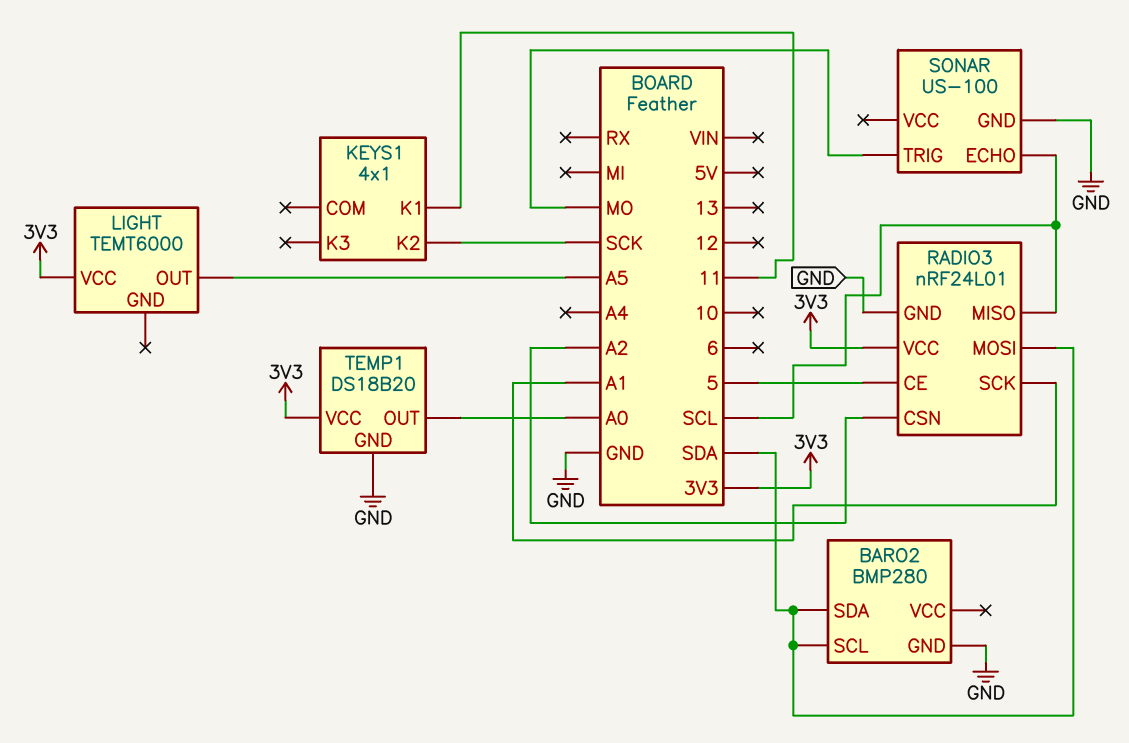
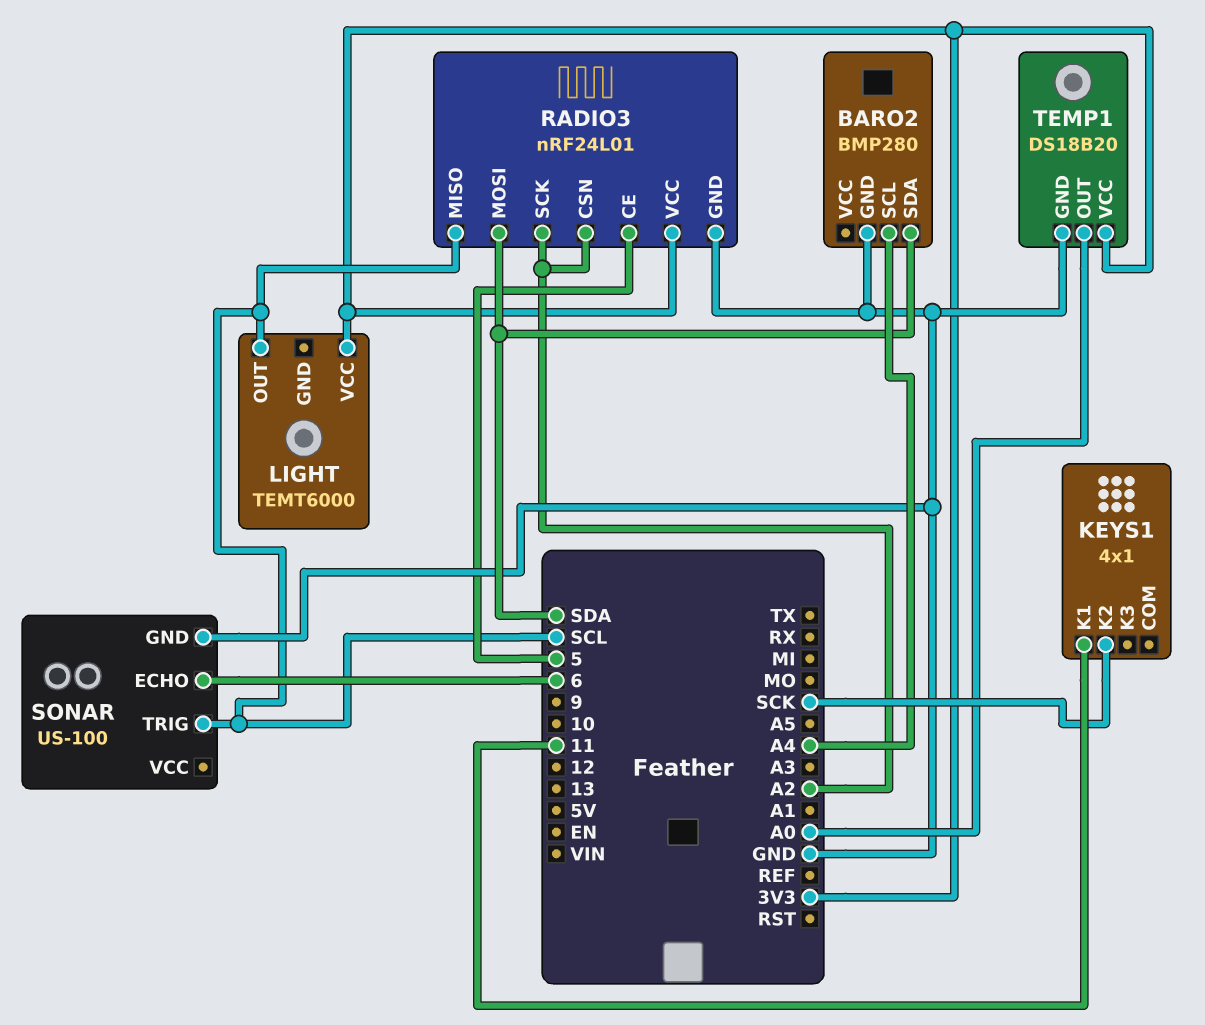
BARO2 pin SCL: SDA -> A4
LIGHT pin OUT: A5 -> SCL
RADIO3 pin SCK: A1 -> A2
SONAR pin ECHO: SCL -> 6
SONAR pin TRIG: MO -> SCL

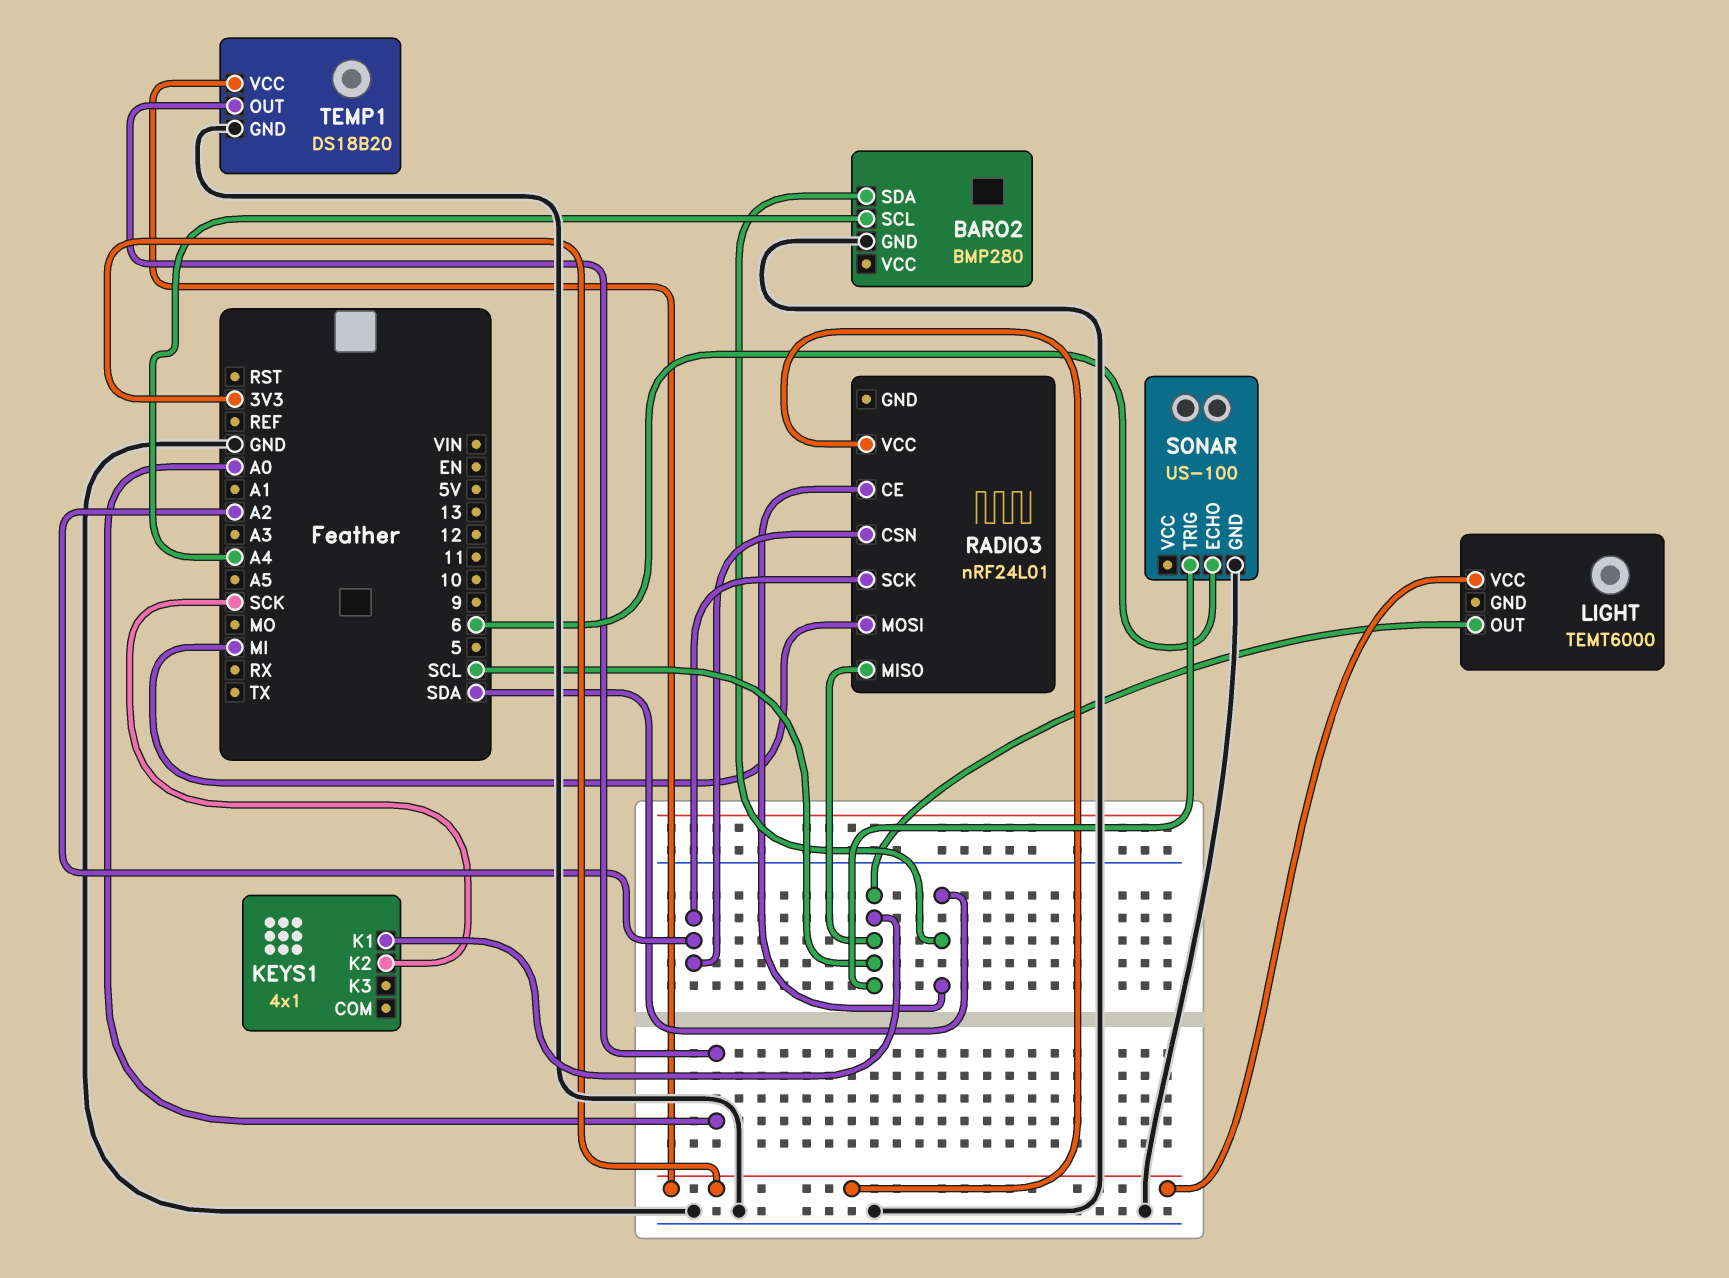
KEYS1 pin K1: 11 -> SCL
RADIO3 pin CE: 5 -> SDA
RADIO3 pin GND: GND -> none
RADIO3 pin MOSI: SDA -> MI

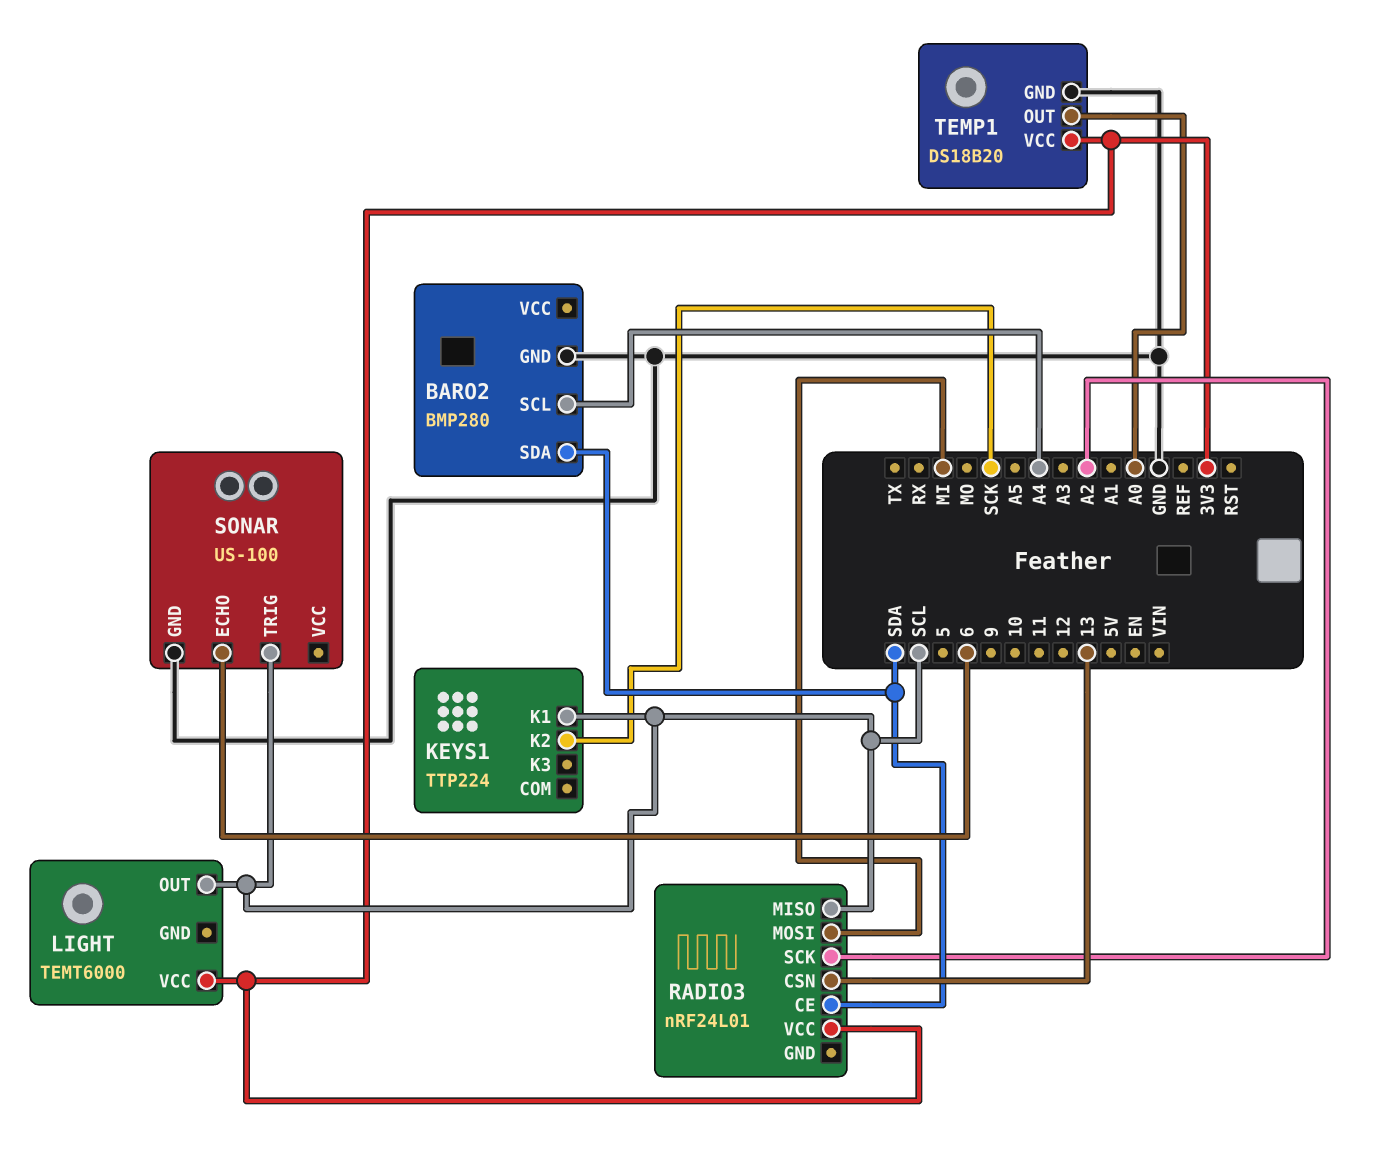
KEYS1: 4x1 -> TTP224
RADIO3 pin CSN: A2 -> 13

